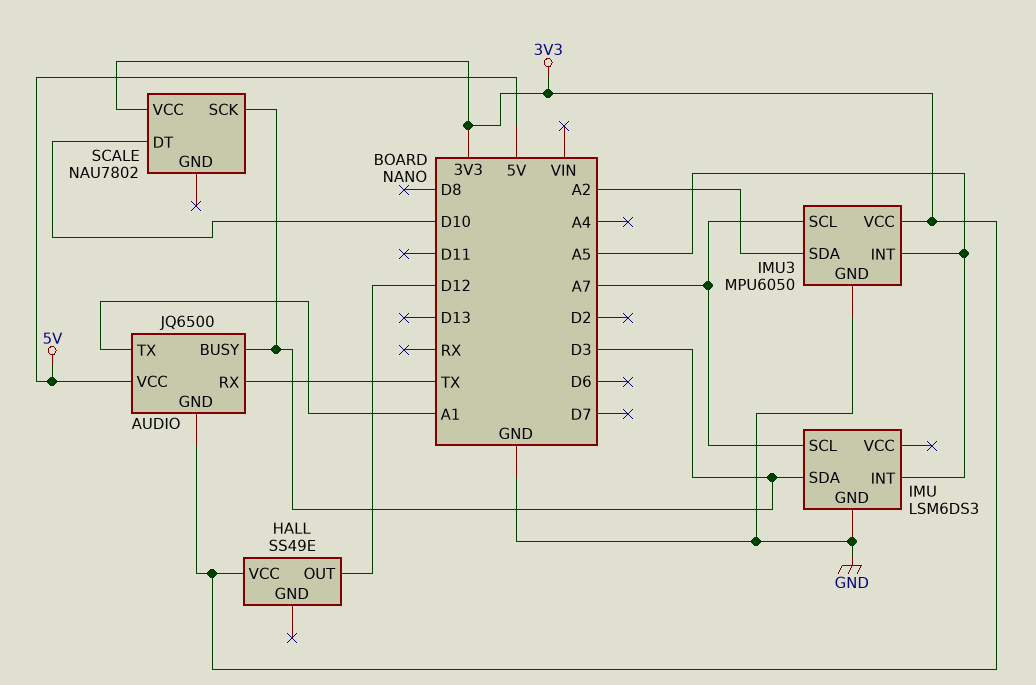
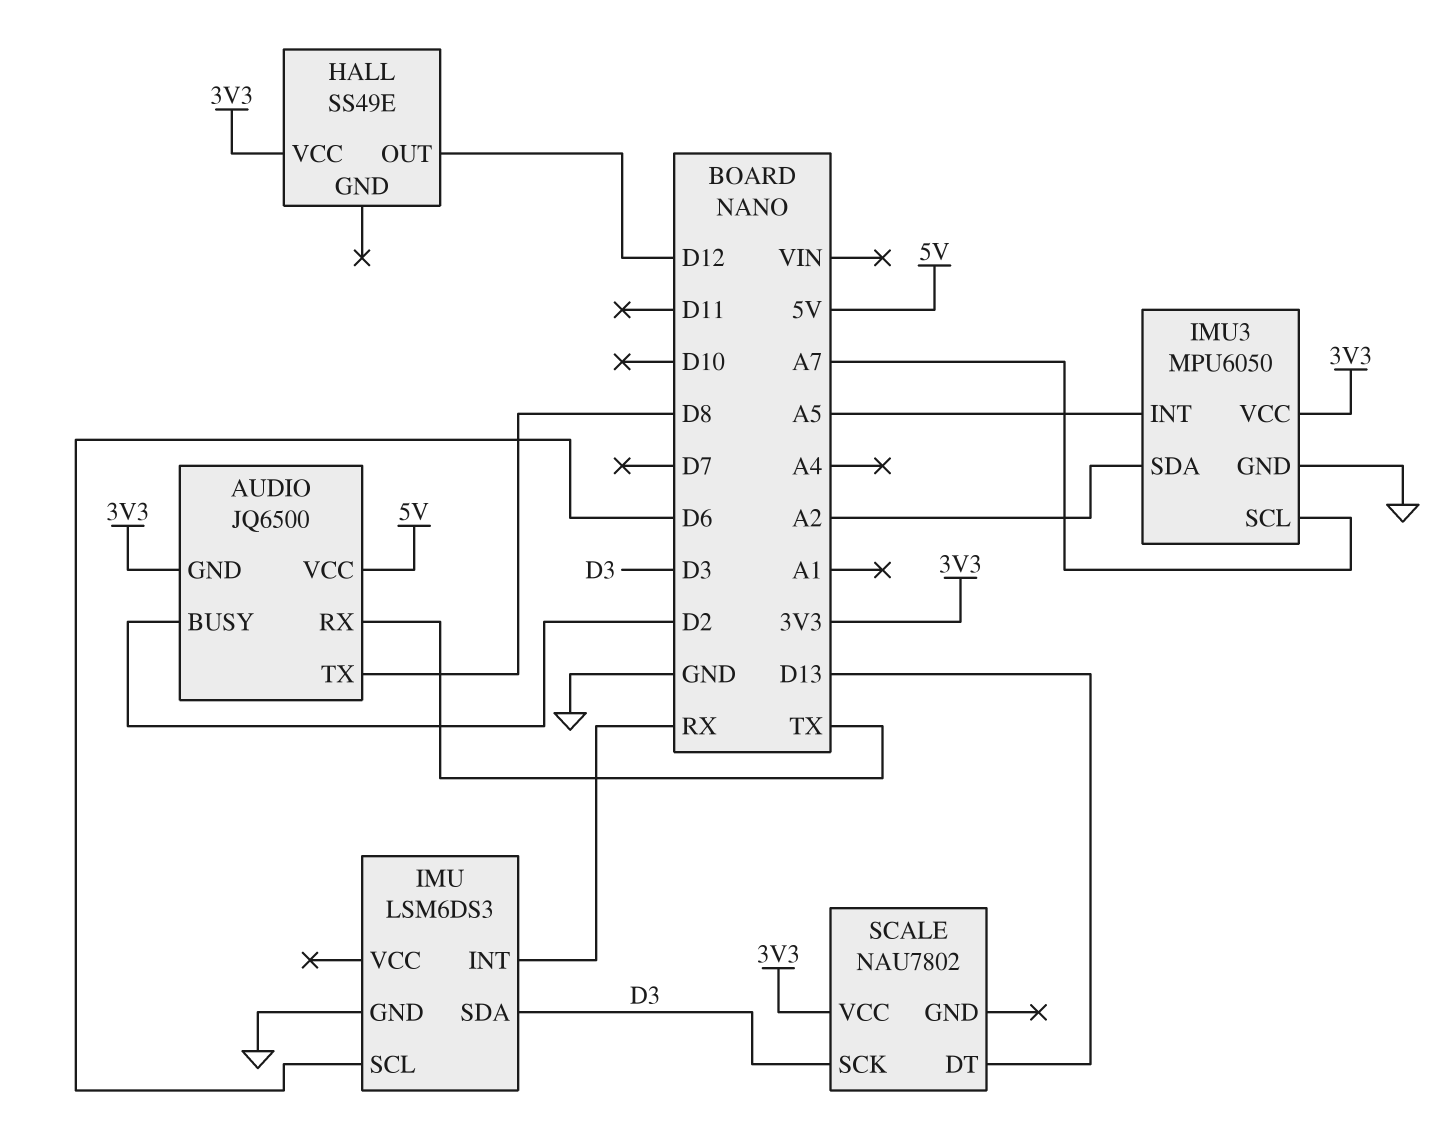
AUDIO pin BUSY: D3 -> D2
AUDIO pin TX: A1 -> D8
IMU pin INT: A5 -> RX
IMU pin SCL: A7 -> D6
SCALE pin DT: D10 -> D13

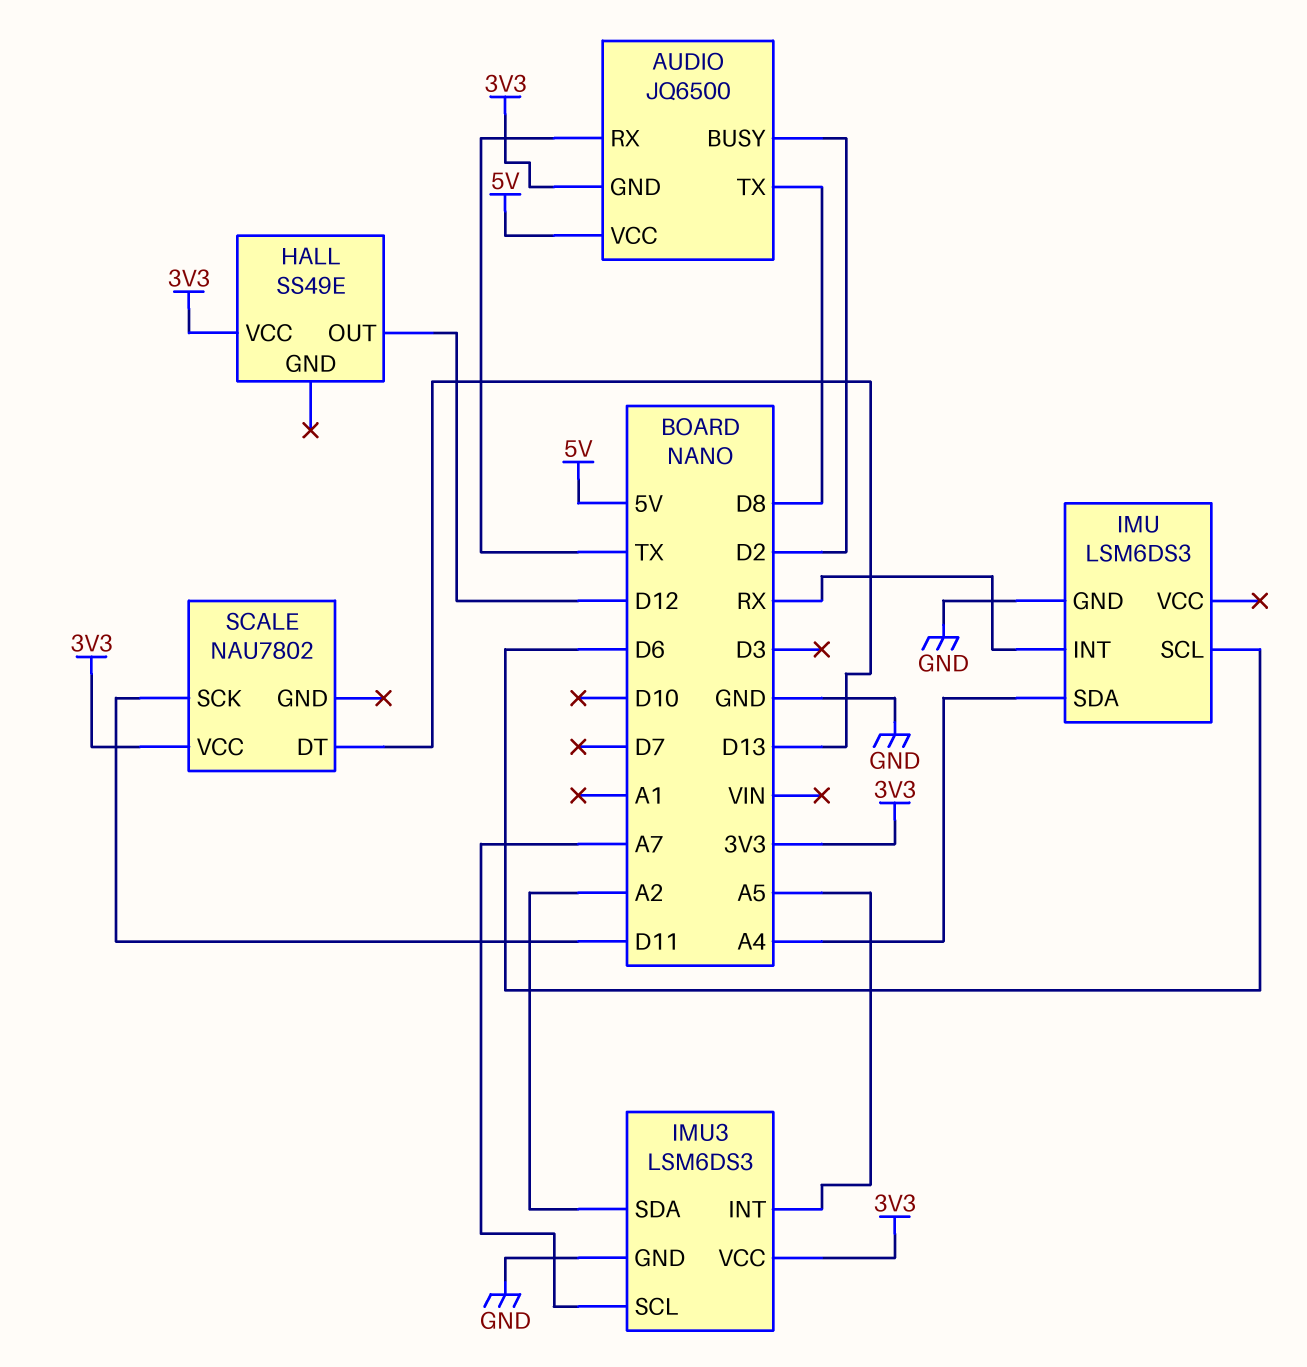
IMU pin SDA: D3 -> A4
IMU3: MPU6050 -> LSM6DS3
SCALE pin SCK: D3 -> D11

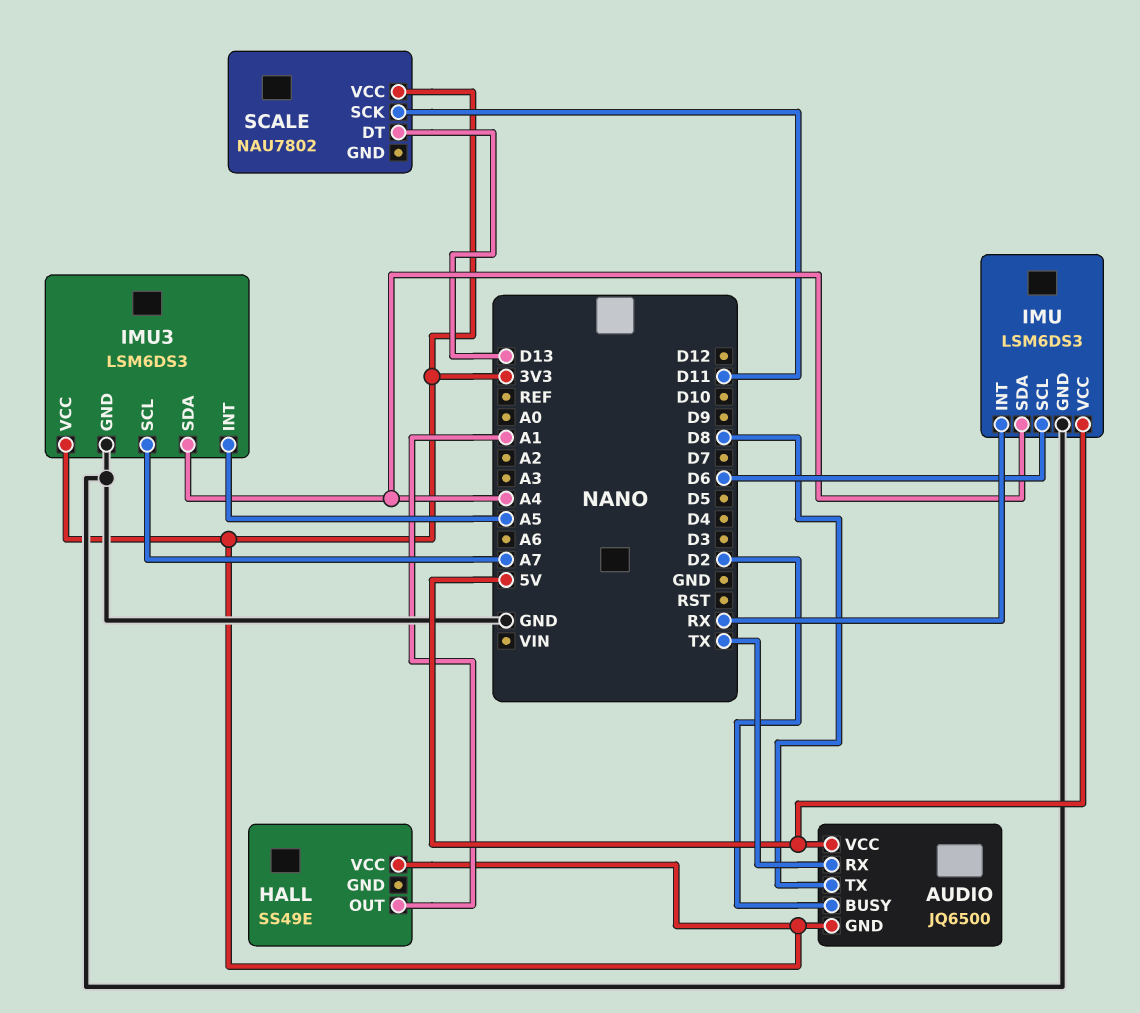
HALL pin OUT: D12 -> A1
IMU pin VCC: none -> 5V
IMU3 pin SDA: A2 -> A4

